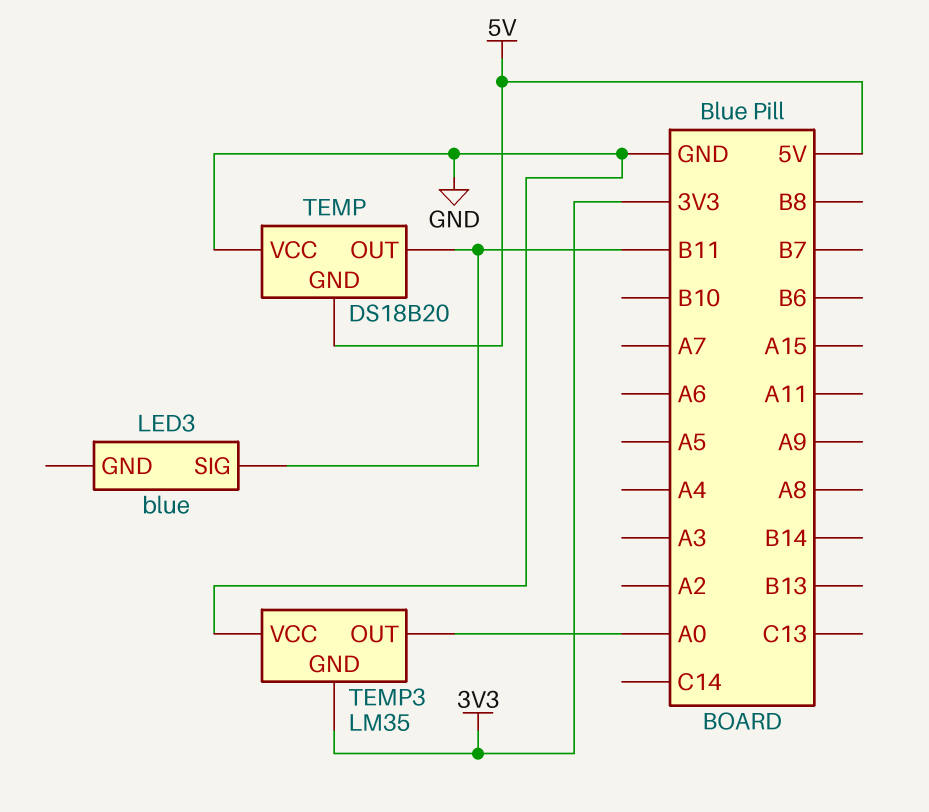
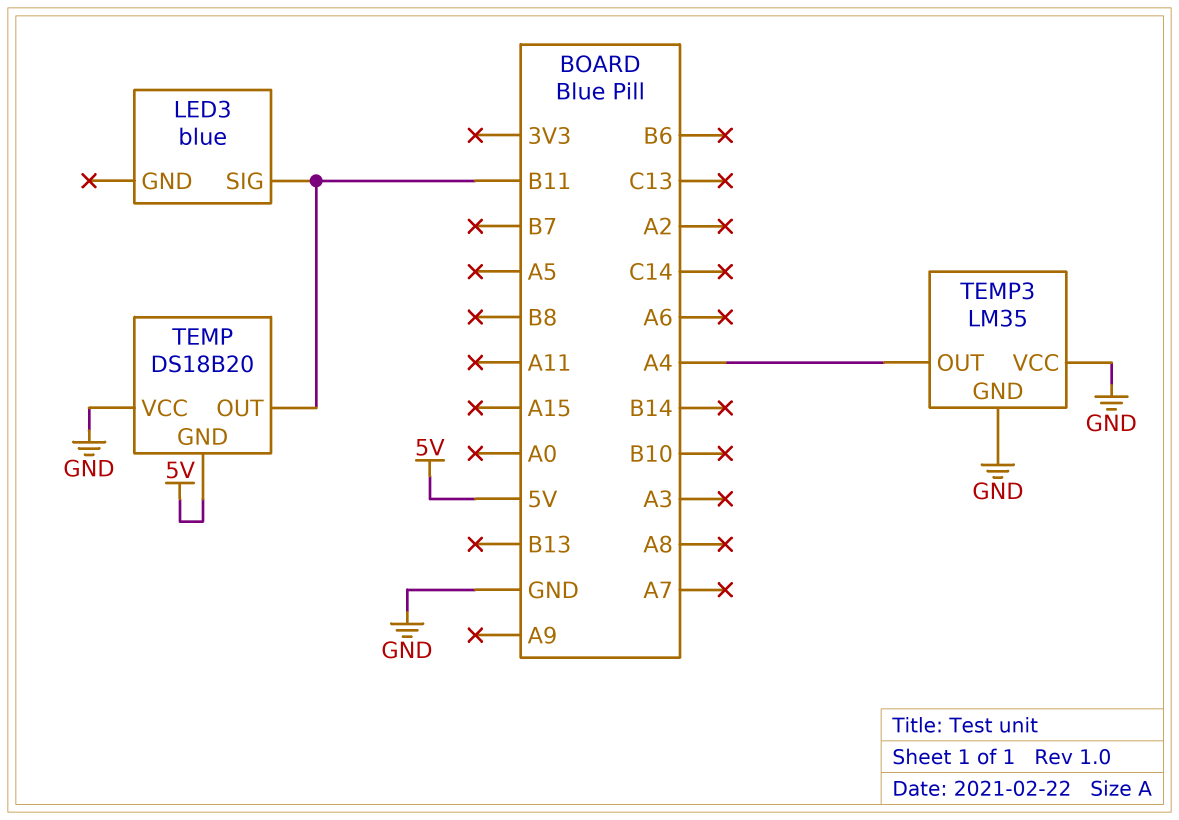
TEMP3 pin GND: 3V3 -> GND
TEMP3 pin OUT: A0 -> A4

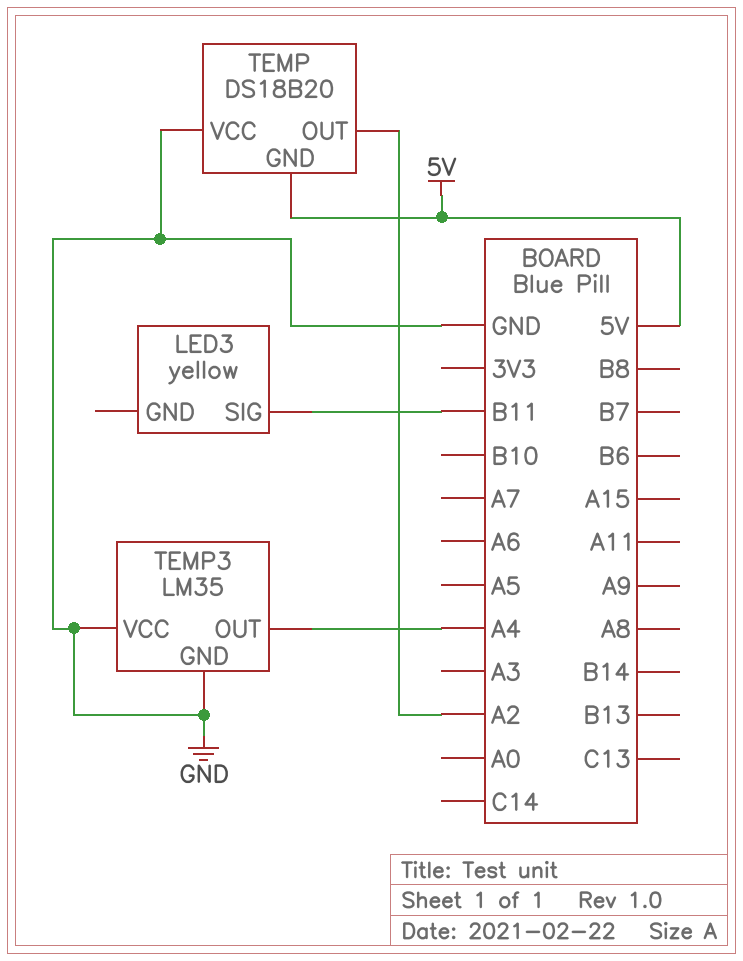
LED3: blue -> yellow
TEMP pin OUT: B11 -> A2

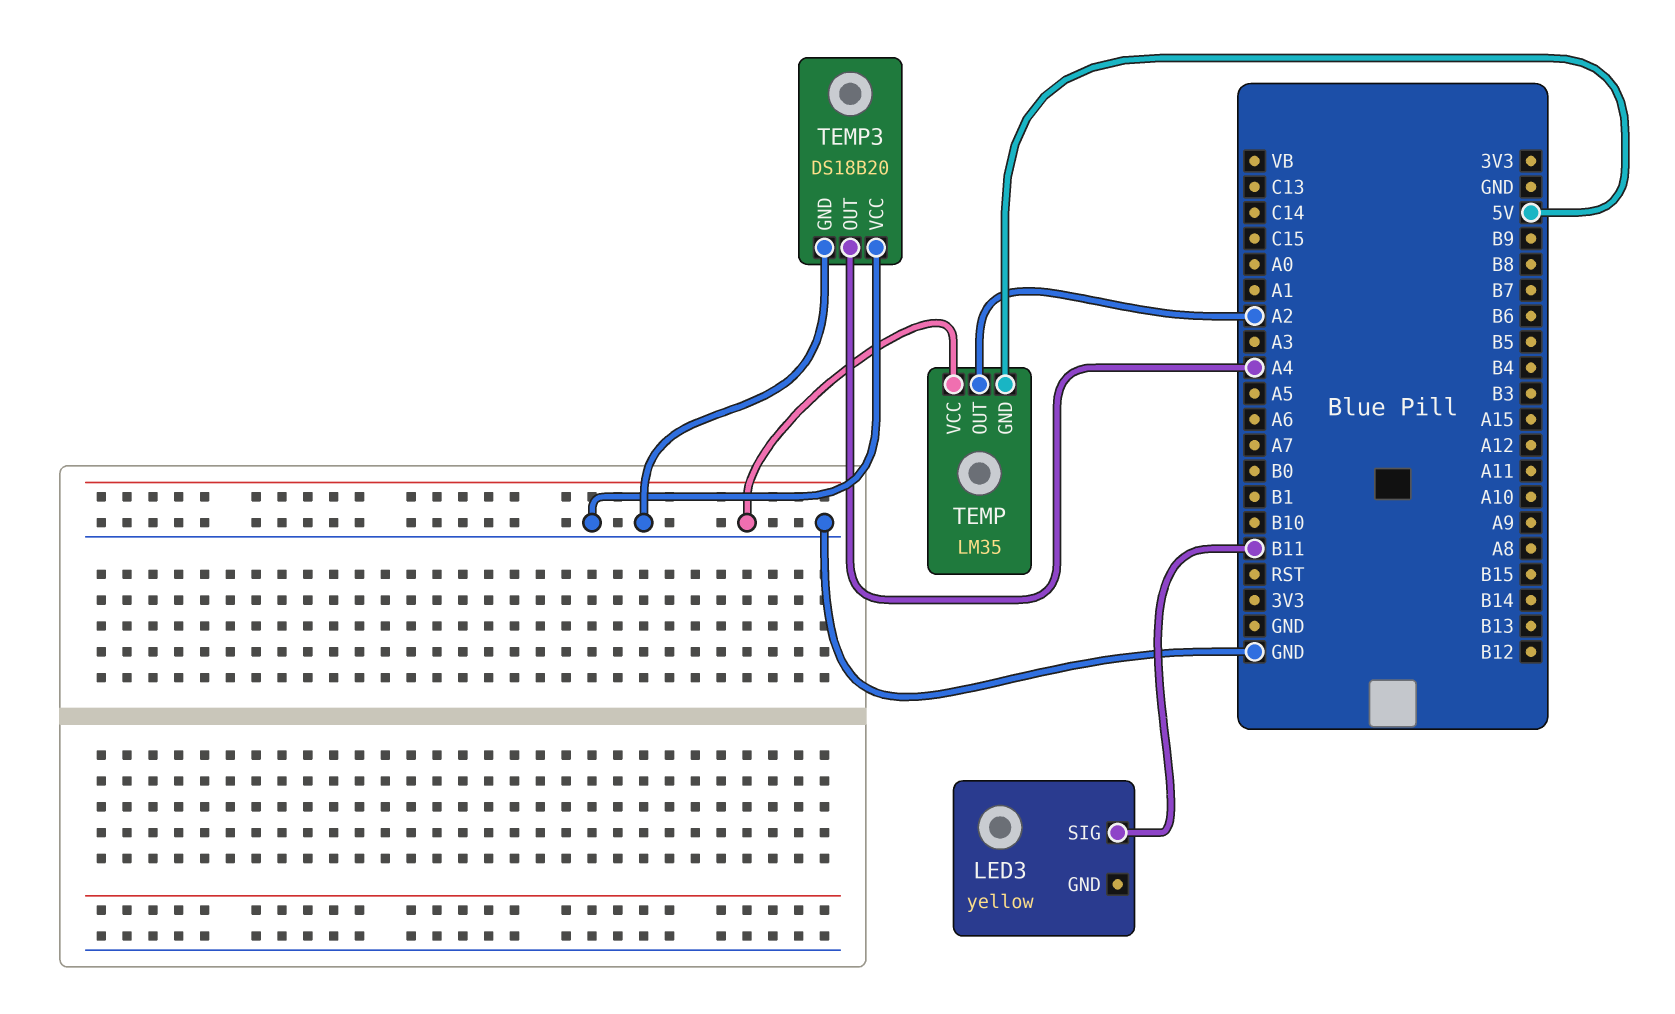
TEMP: DS18B20 -> LM35
TEMP3: LM35 -> DS18B20

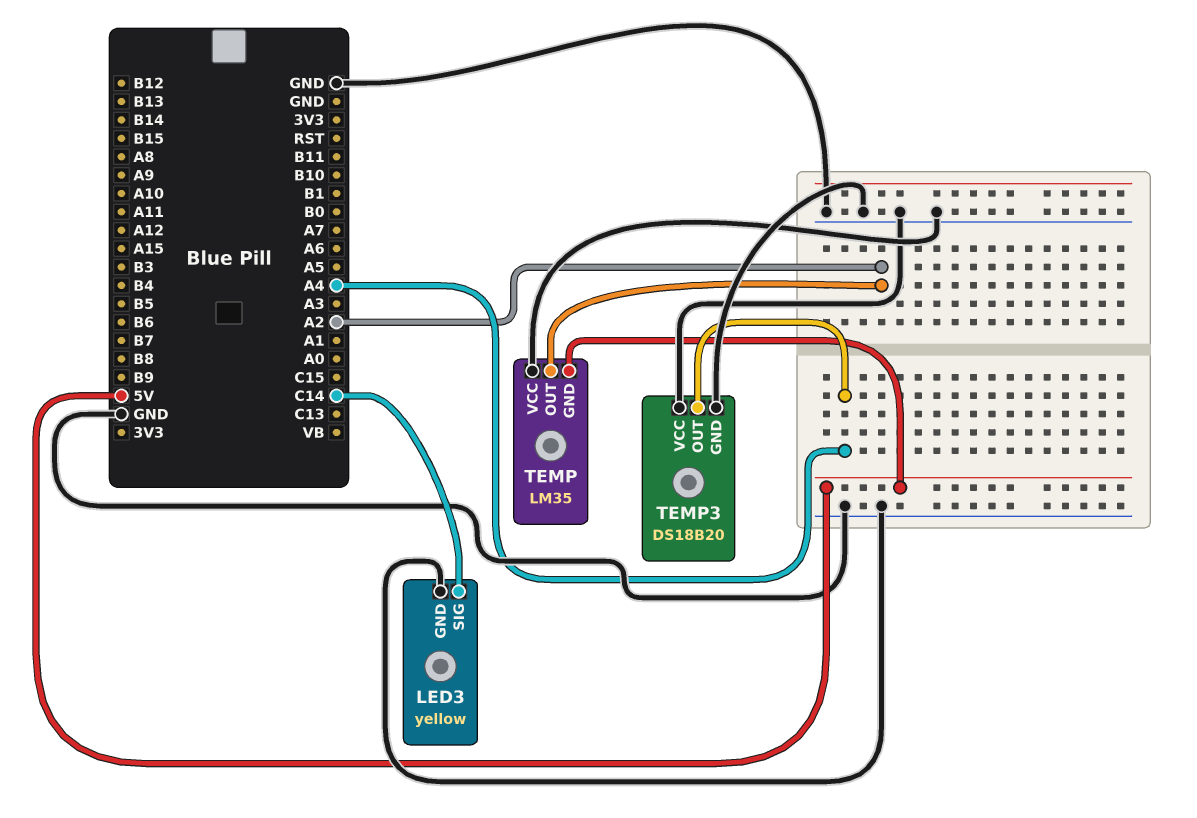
LED3 pin GND: none -> GND
LED3 pin SIG: B11 -> C14

